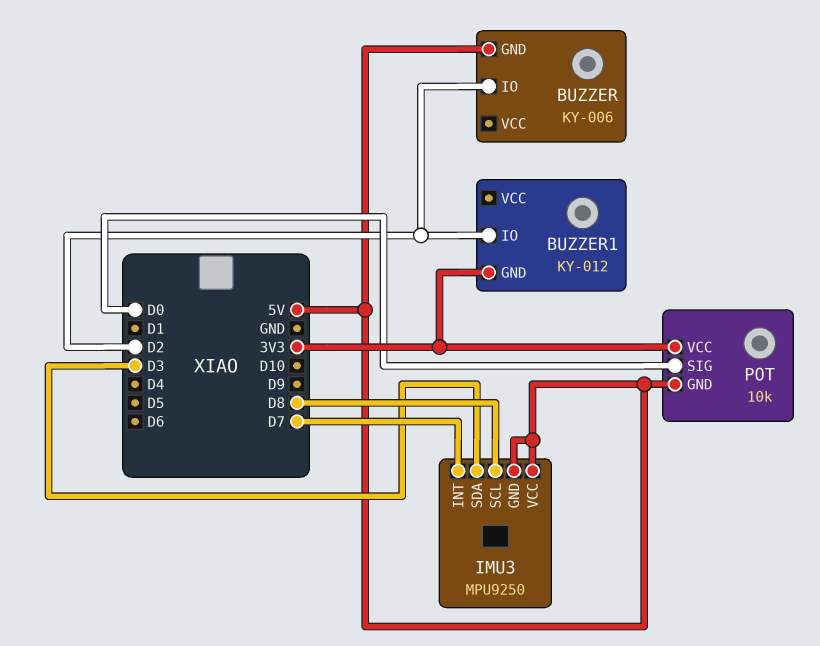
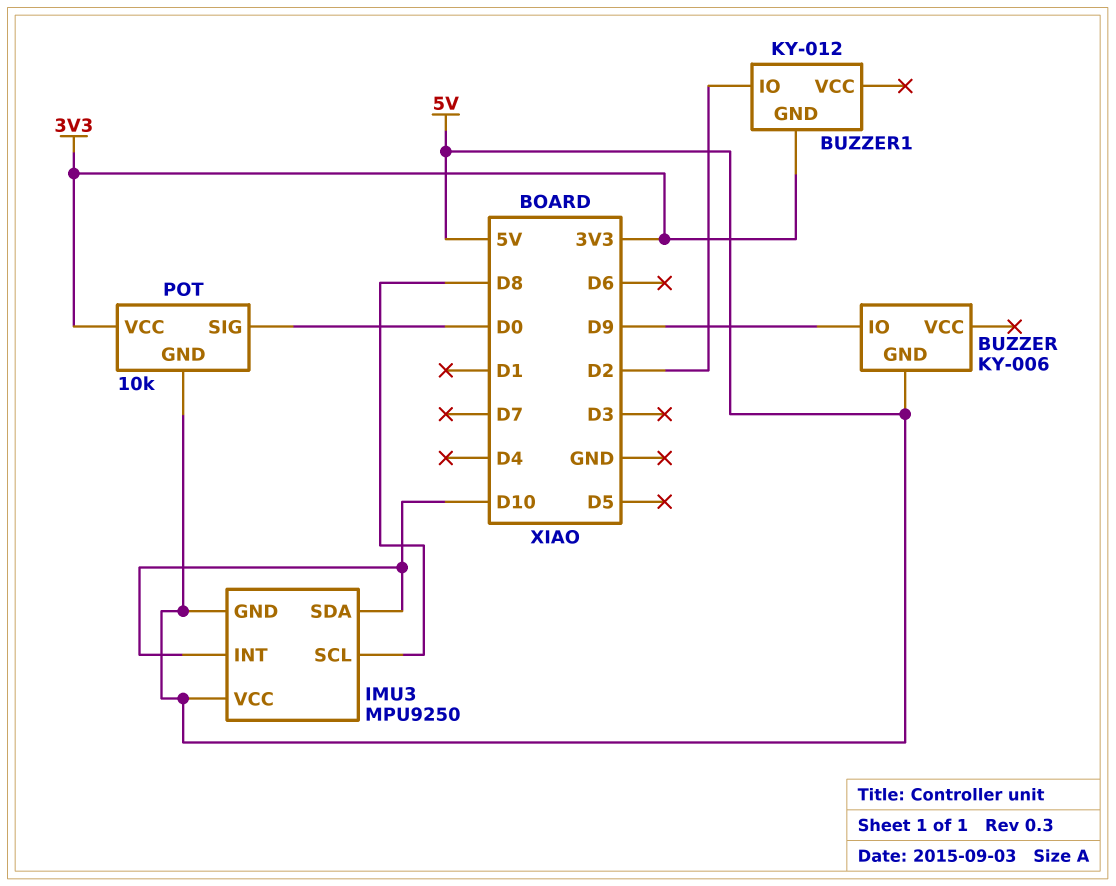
BUZZER pin IO: D2 -> D9
IMU3 pin INT: D7 -> D10
IMU3 pin SDA: D3 -> D10

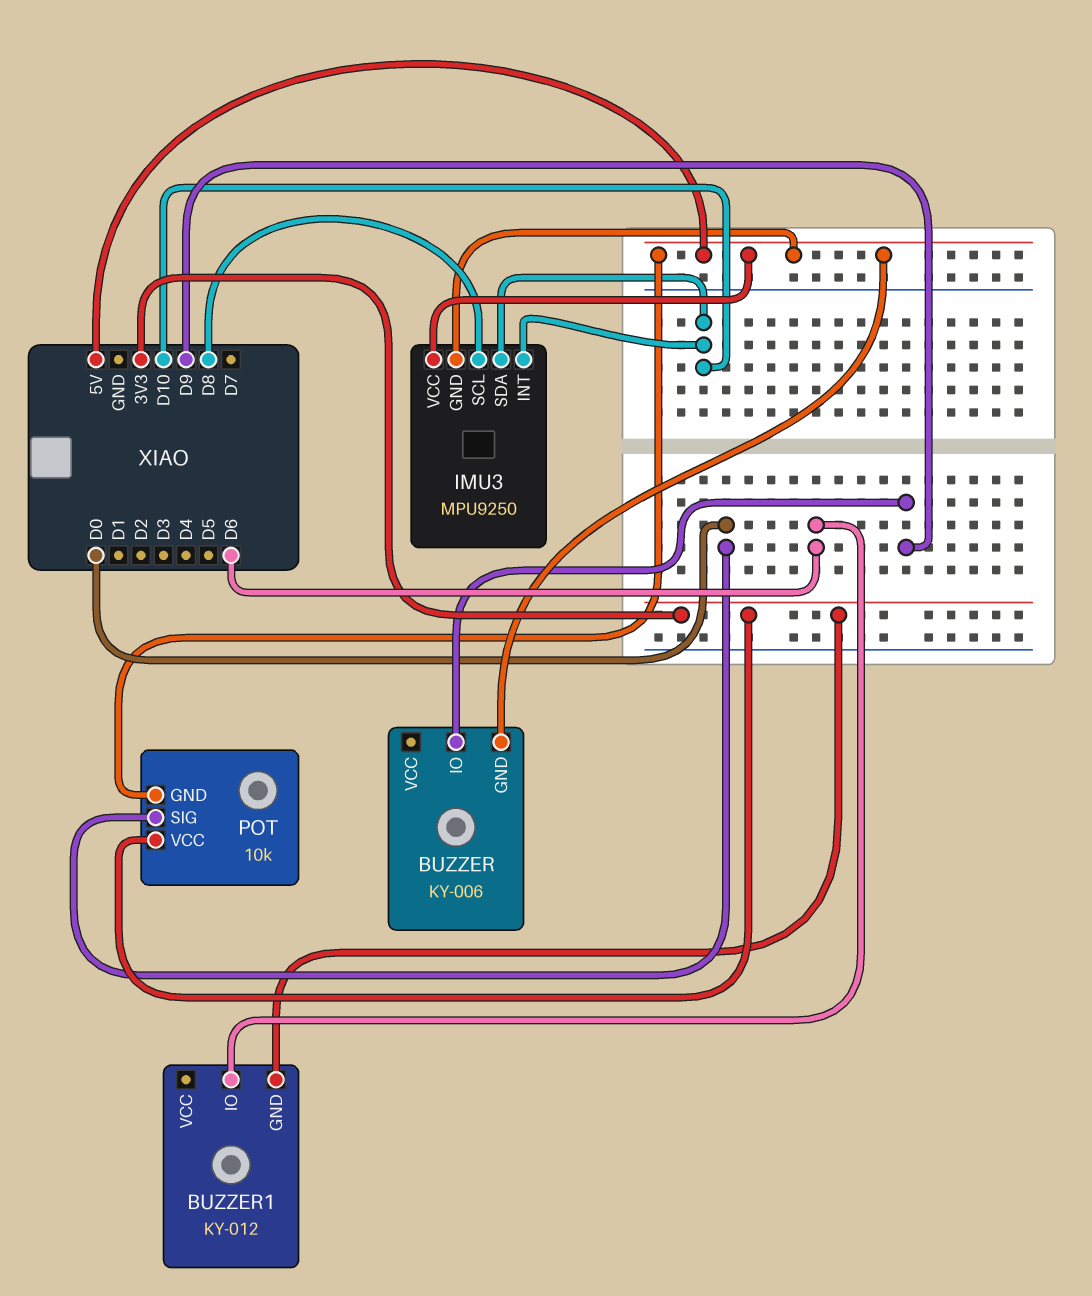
BUZZER1 pin IO: D2 -> D6

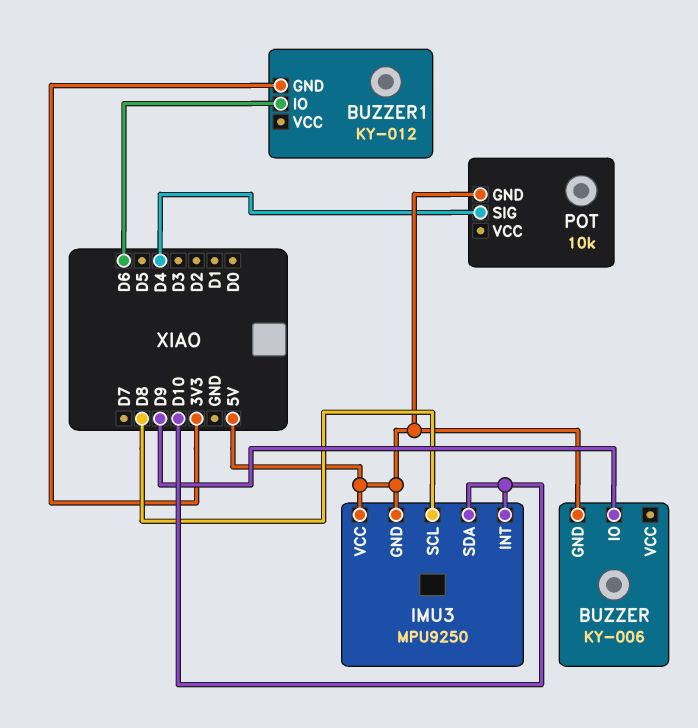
POT pin SIG: D0 -> D4
POT pin VCC: 3V3 -> none

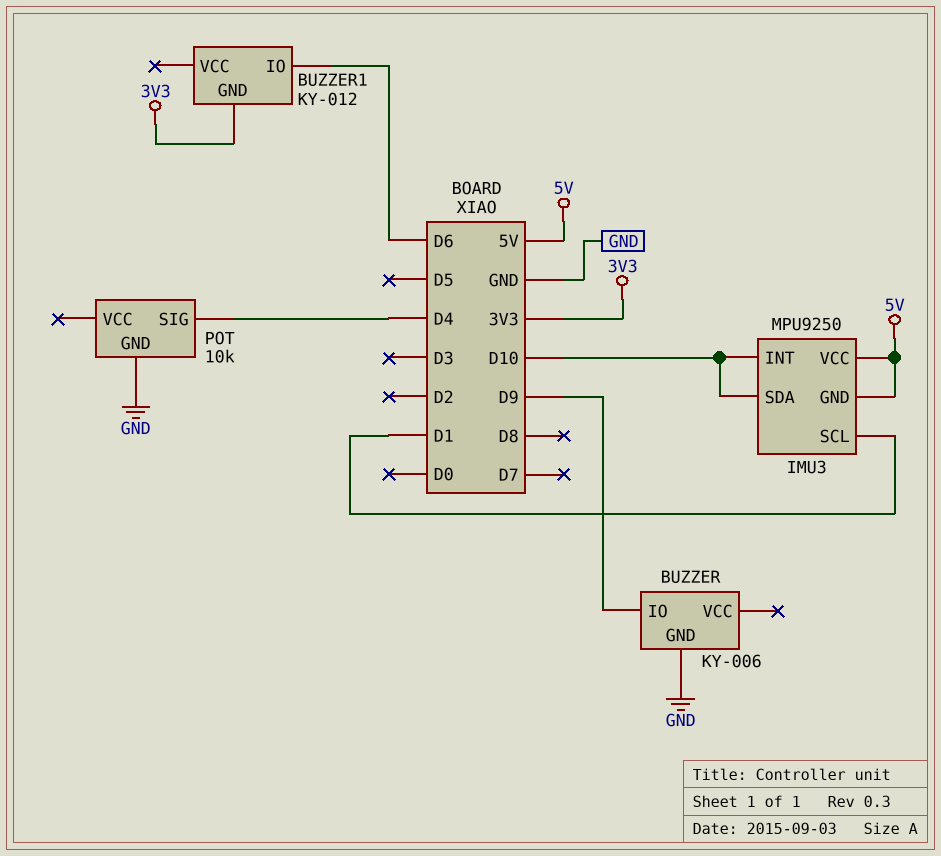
BUZZER pin GND: 5V -> GND
IMU3 pin SCL: D8 -> D1
POT pin GND: 5V -> GND

